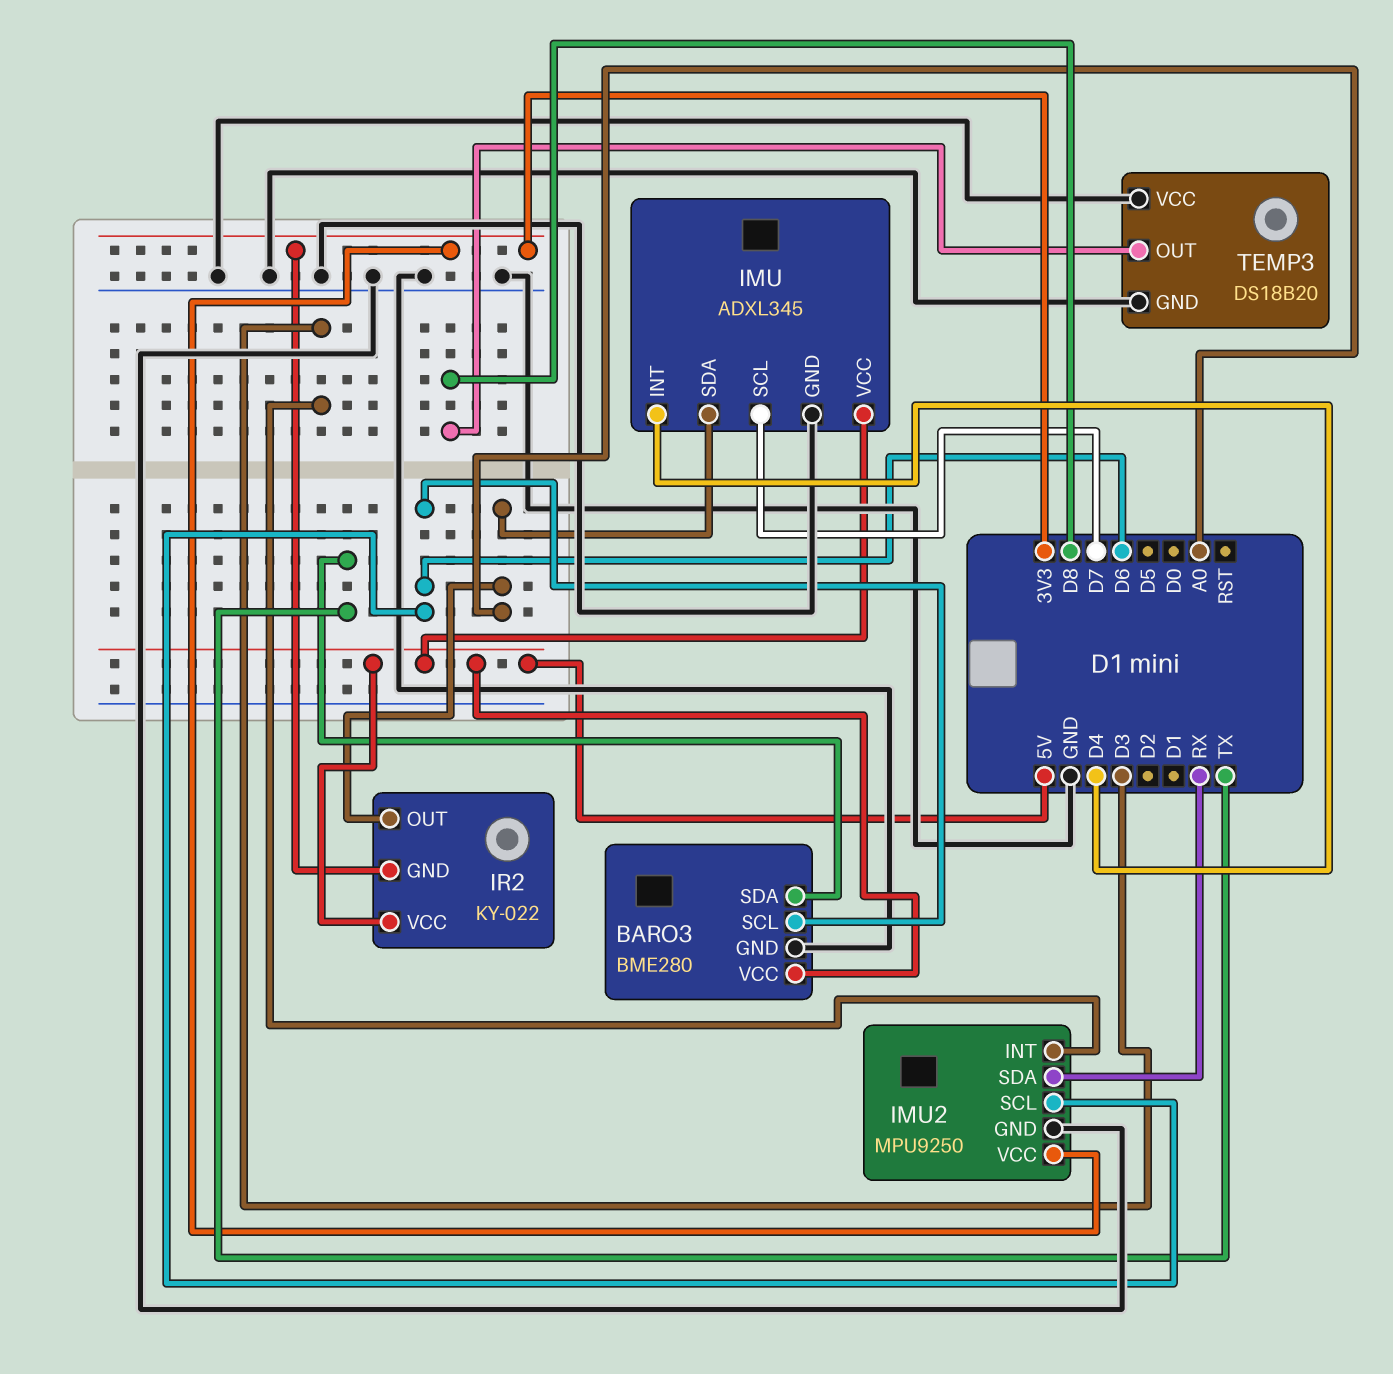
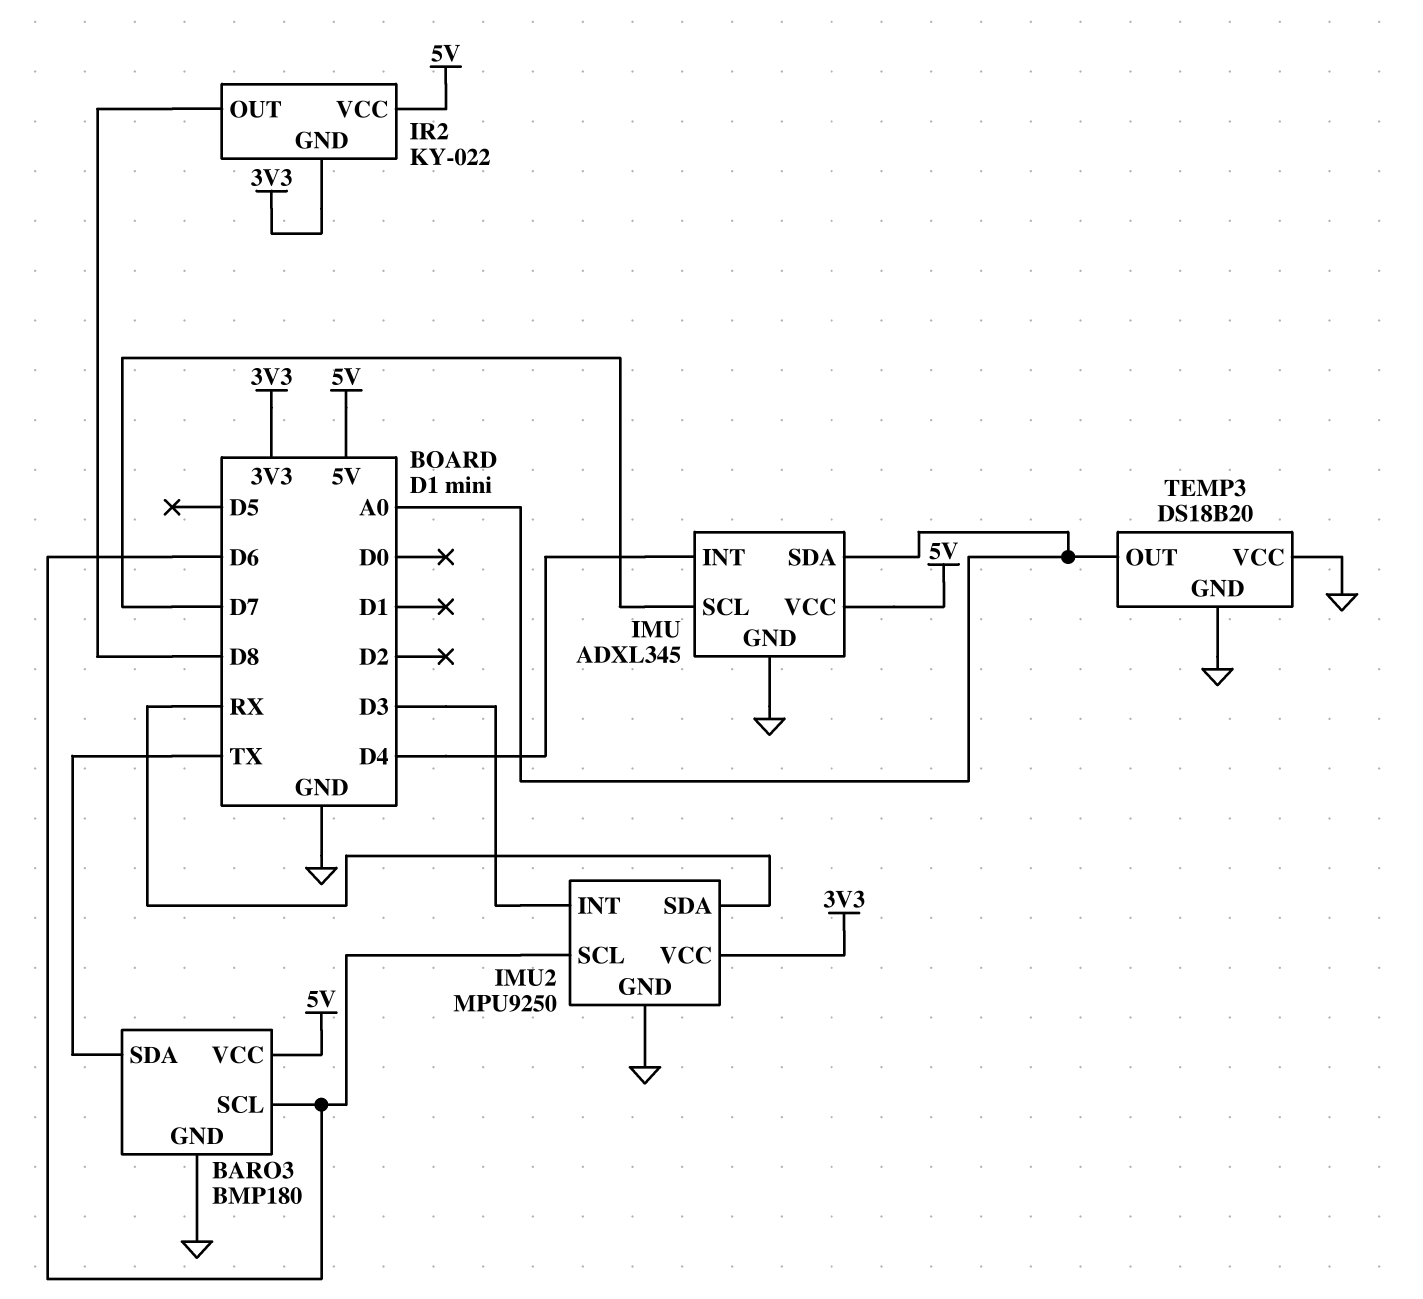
BARO3: BME280 -> BMP180
IR2 pin OUT: A0 -> D8
TEMP3 pin OUT: D8 -> A0

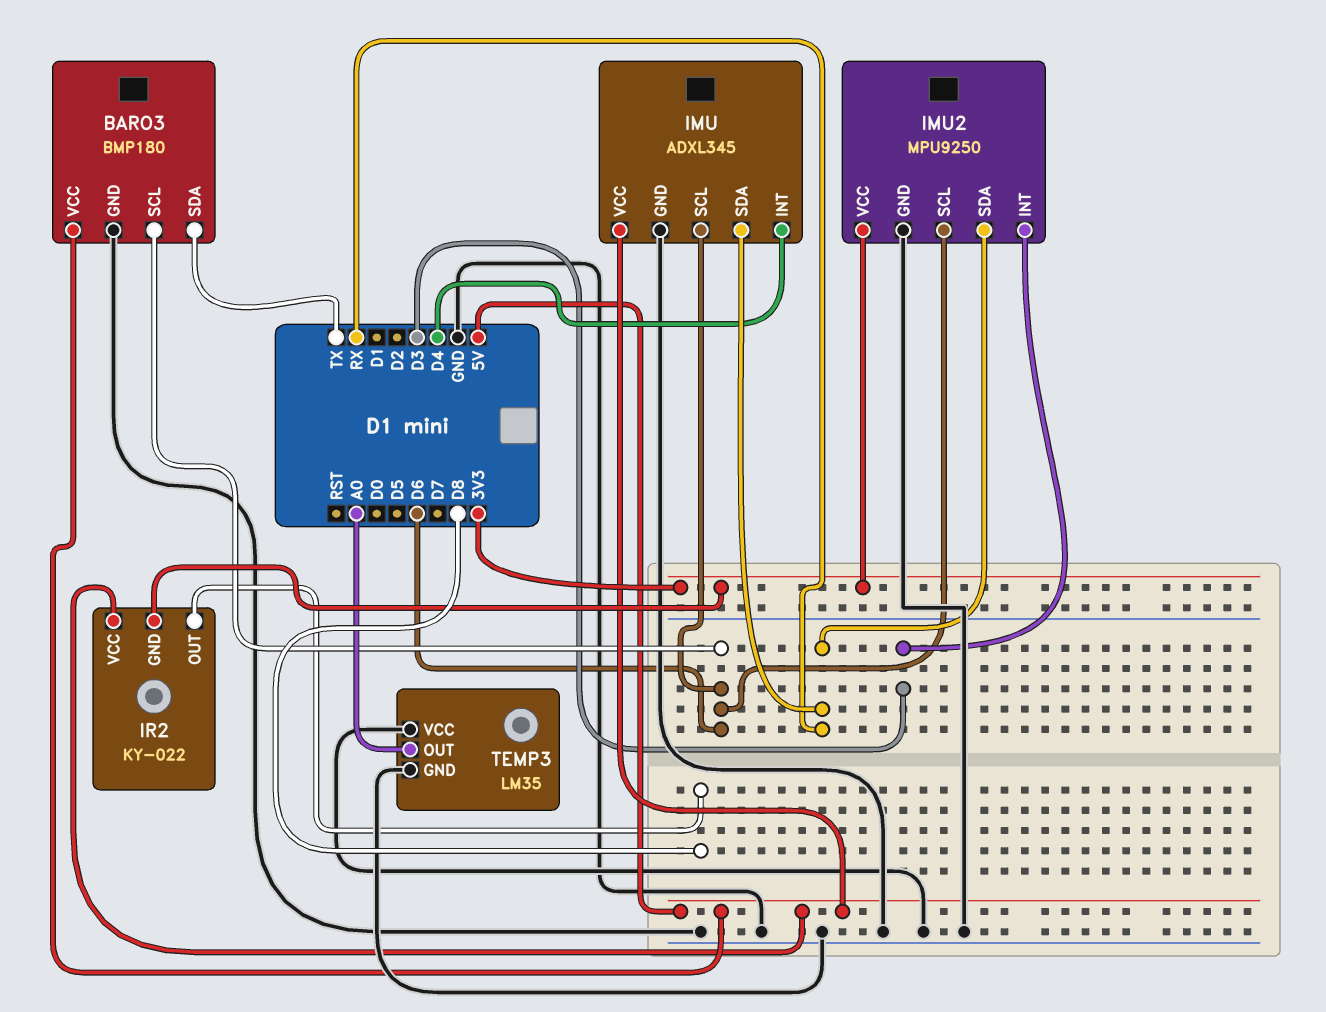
IMU pin SCL: D7 -> D6
IMU pin SDA: A0 -> RX
TEMP3: DS18B20 -> LM35

